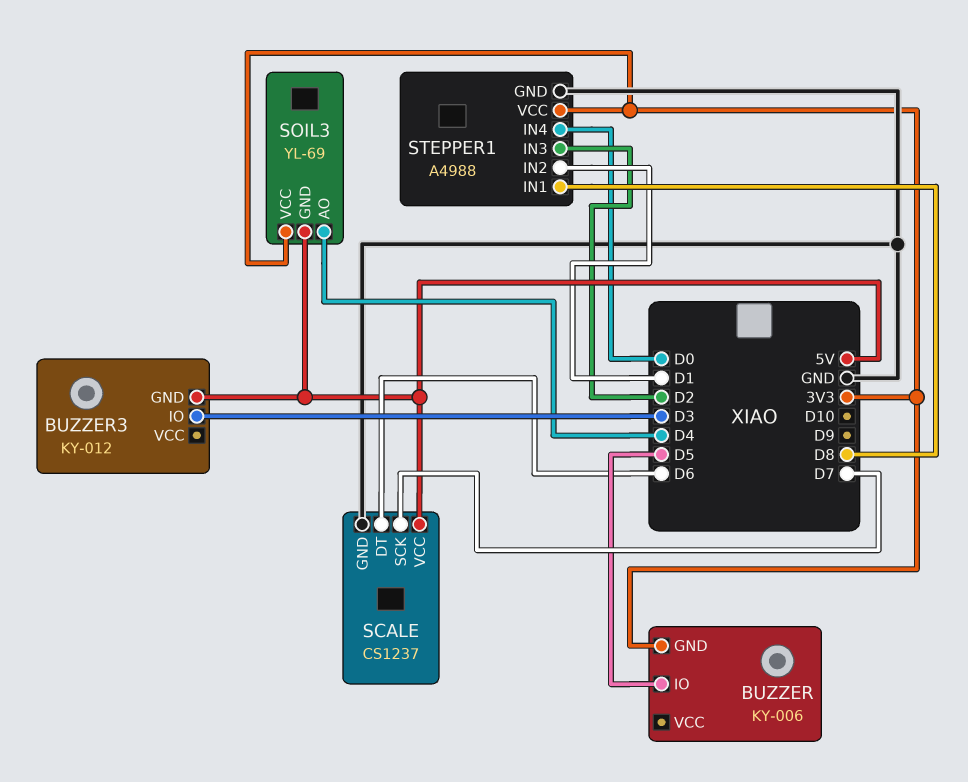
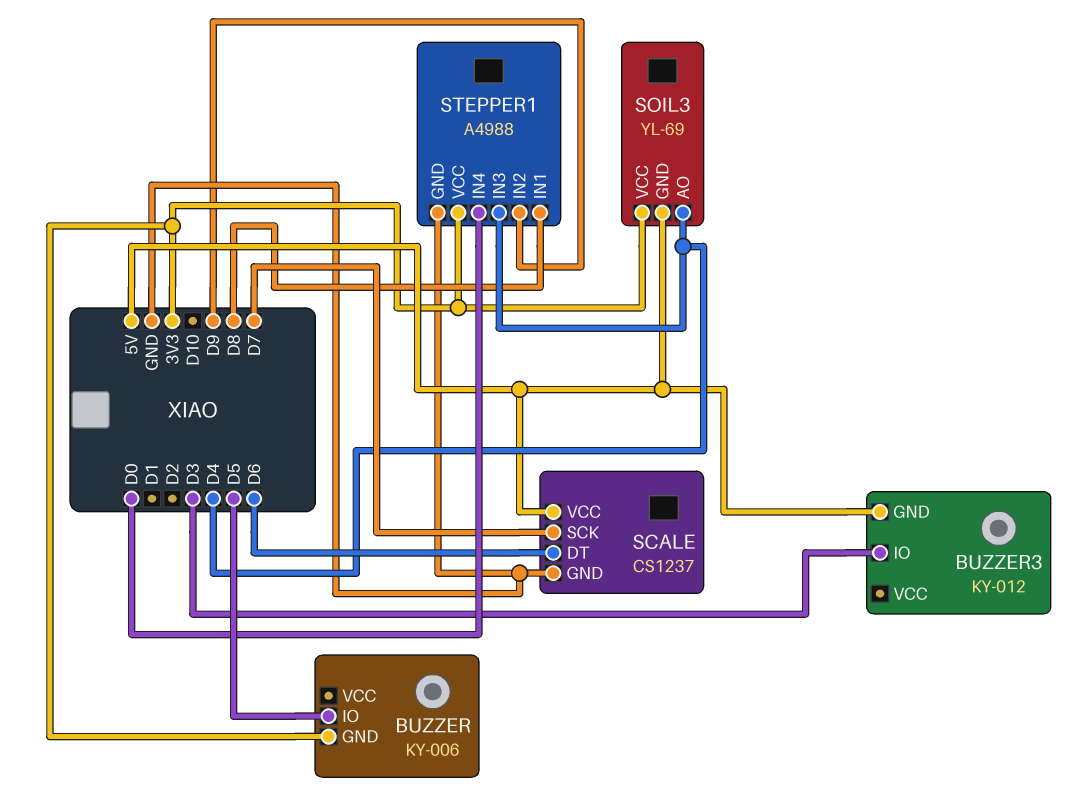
STEPPER1 pin IN2: D1 -> D9
STEPPER1 pin IN3: D2 -> D4

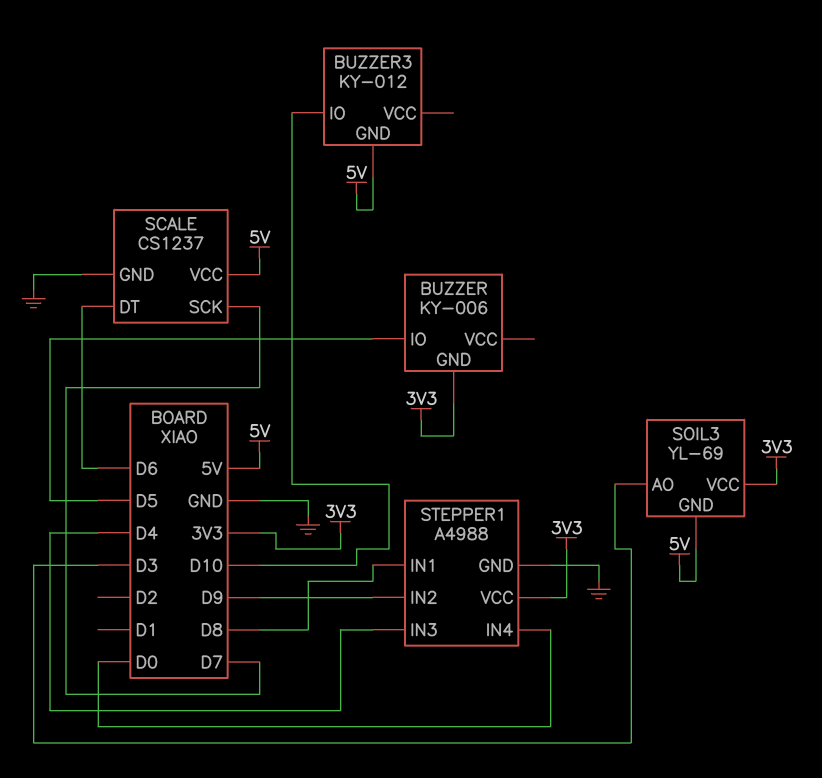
BUZZER3 pin IO: D3 -> D10
SOIL3 pin AO: D4 -> D3

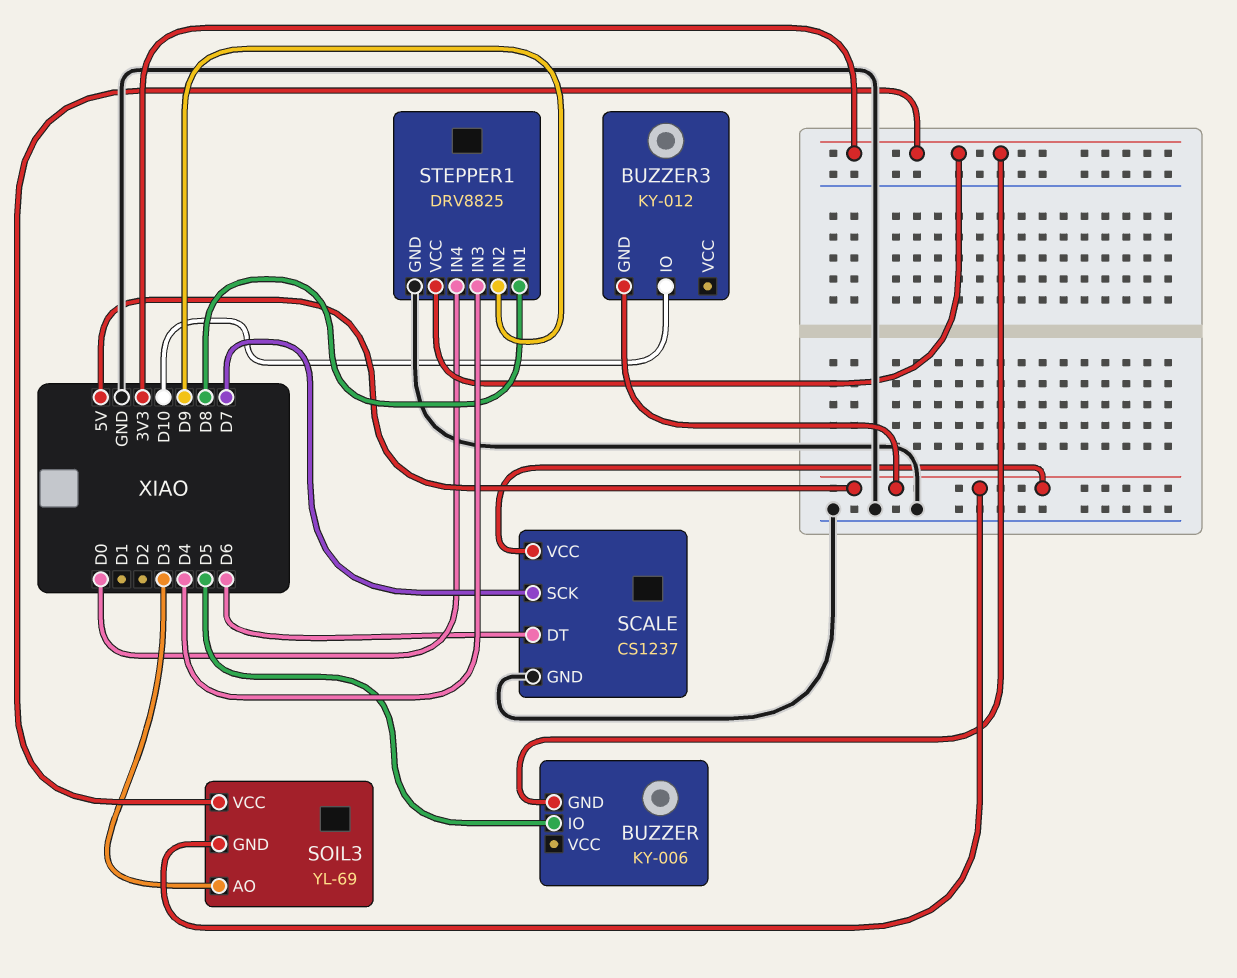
STEPPER1: A4988 -> DRV8825

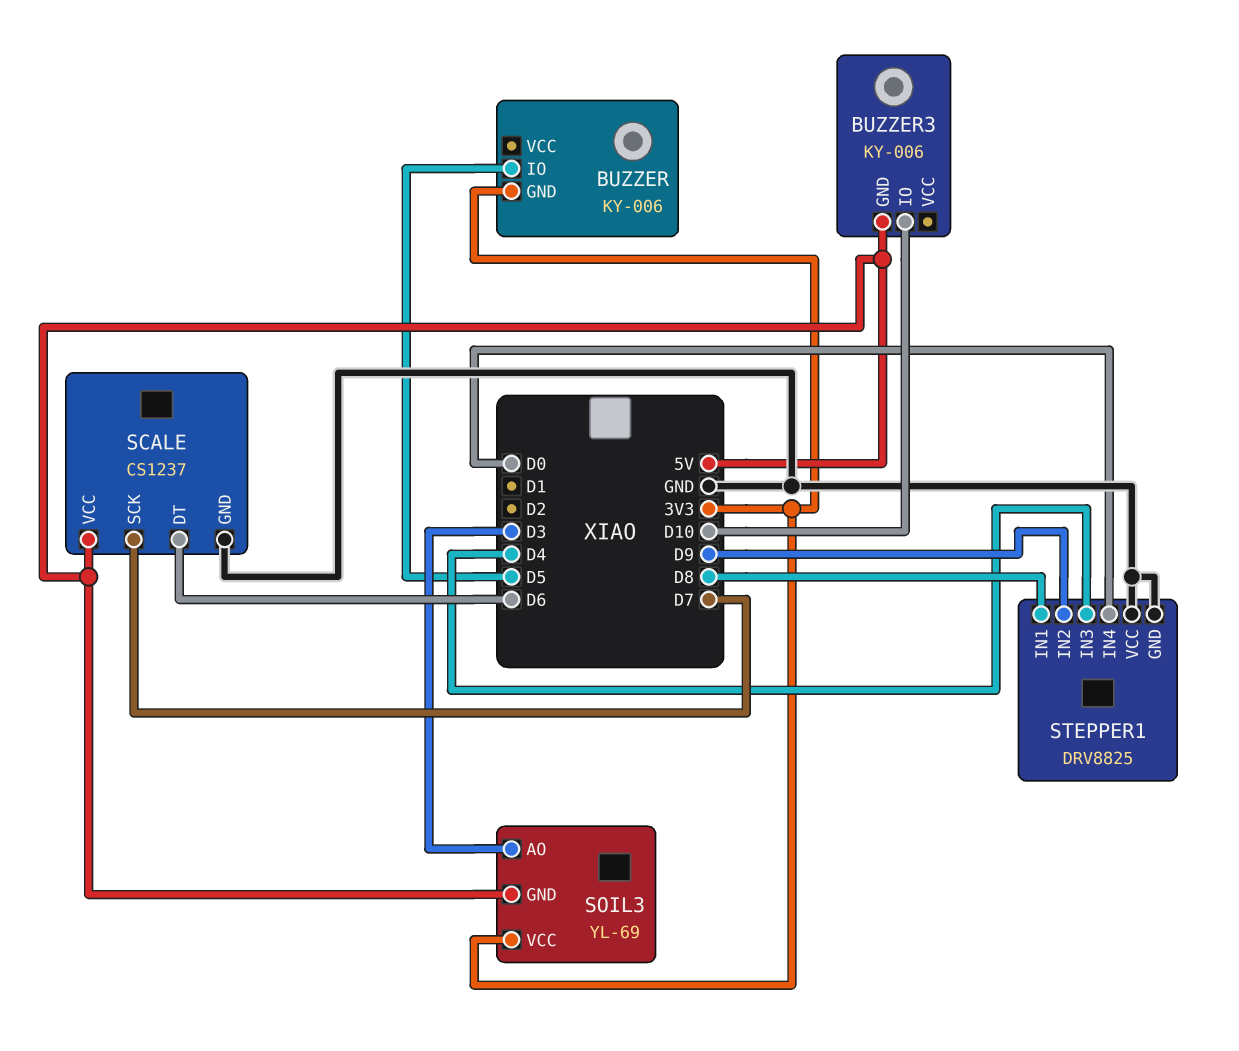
BUZZER3: KY-012 -> KY-006
STEPPER1 pin VCC: 3V3 -> GND

